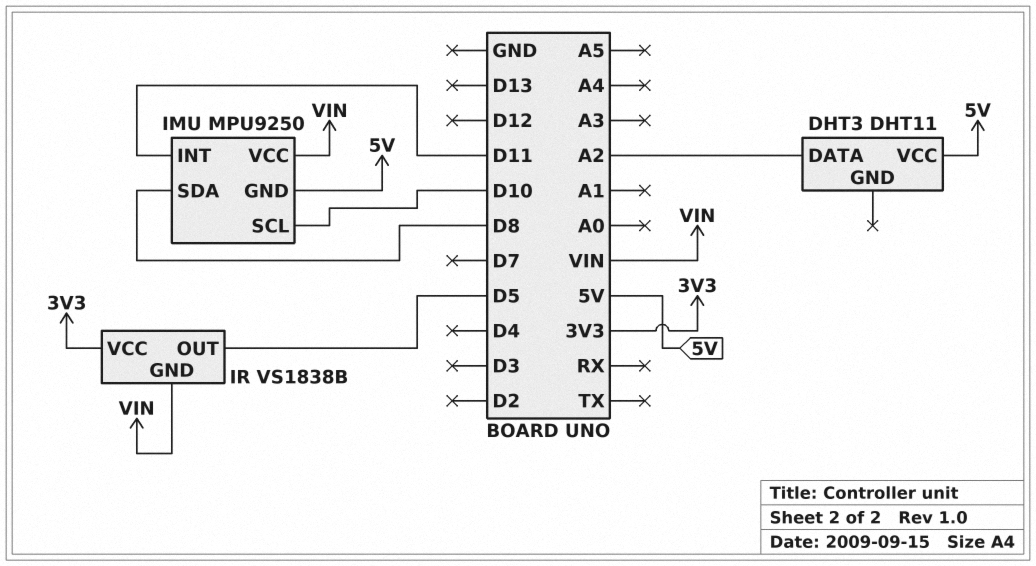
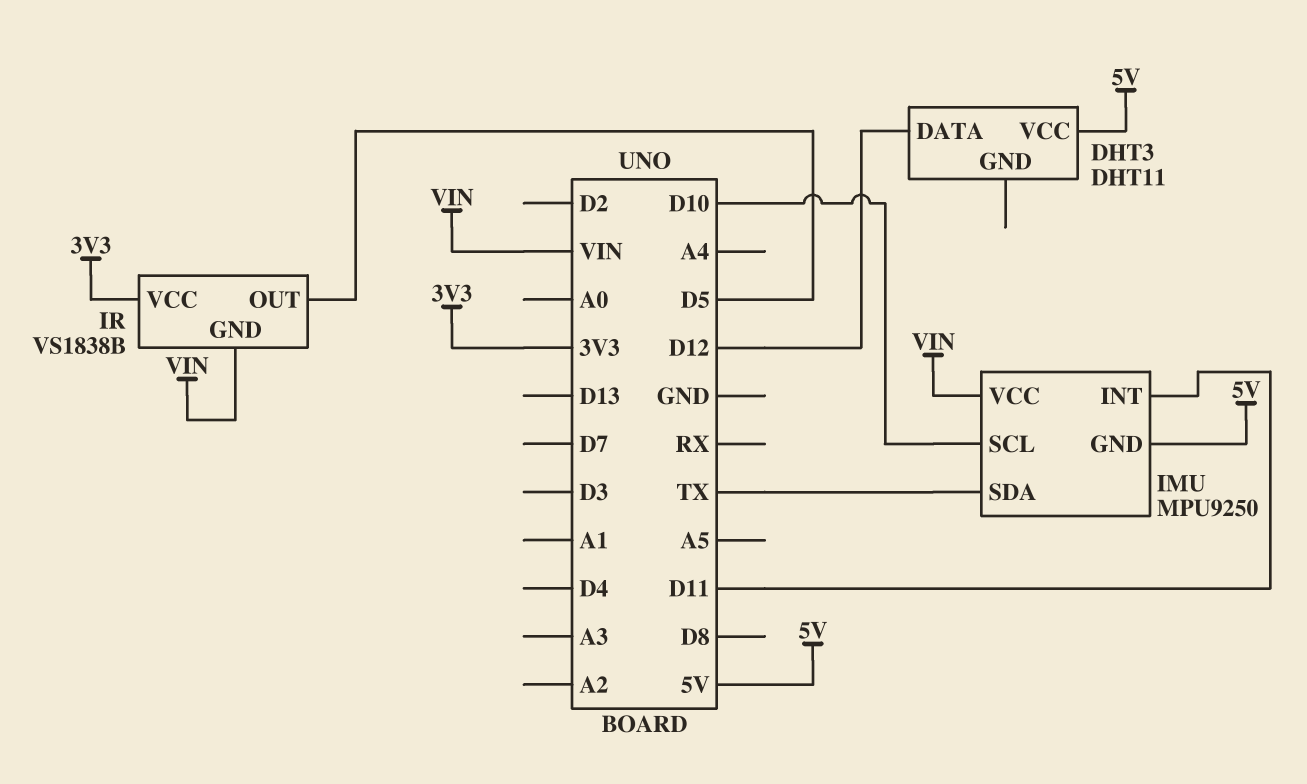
DHT3 pin DATA: A2 -> D12
IMU pin SDA: D8 -> TX

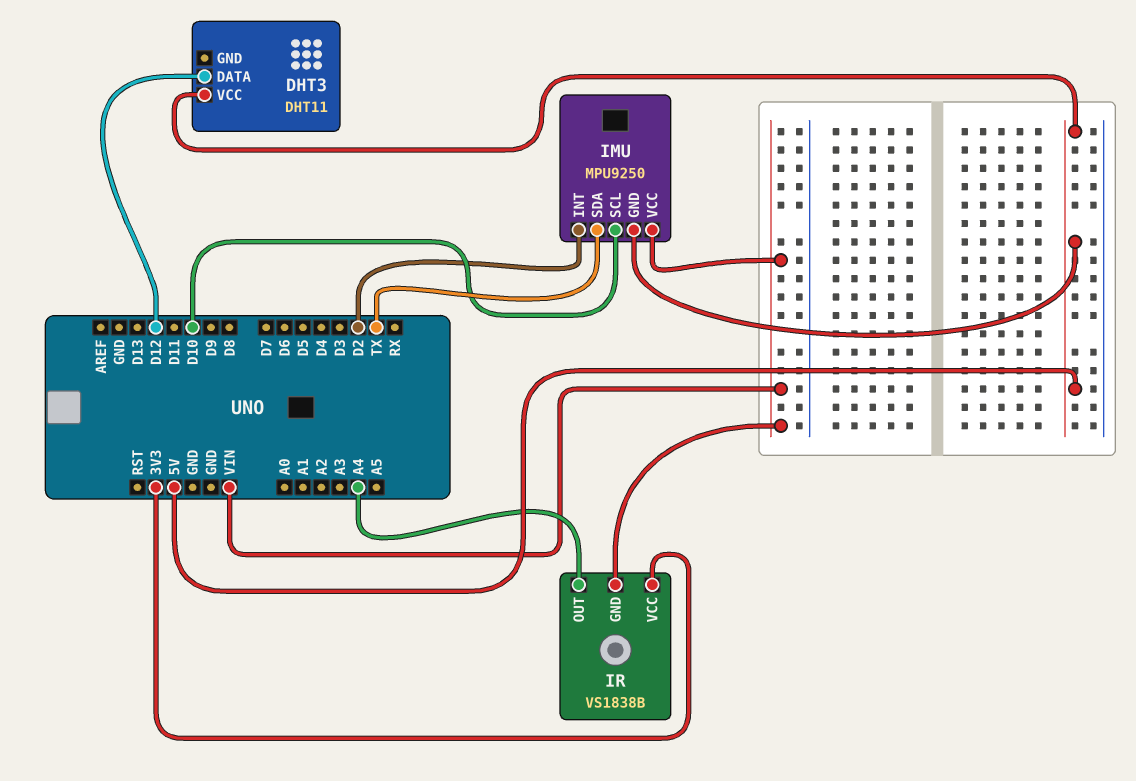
IMU pin INT: D11 -> D2
IR pin OUT: D5 -> A4

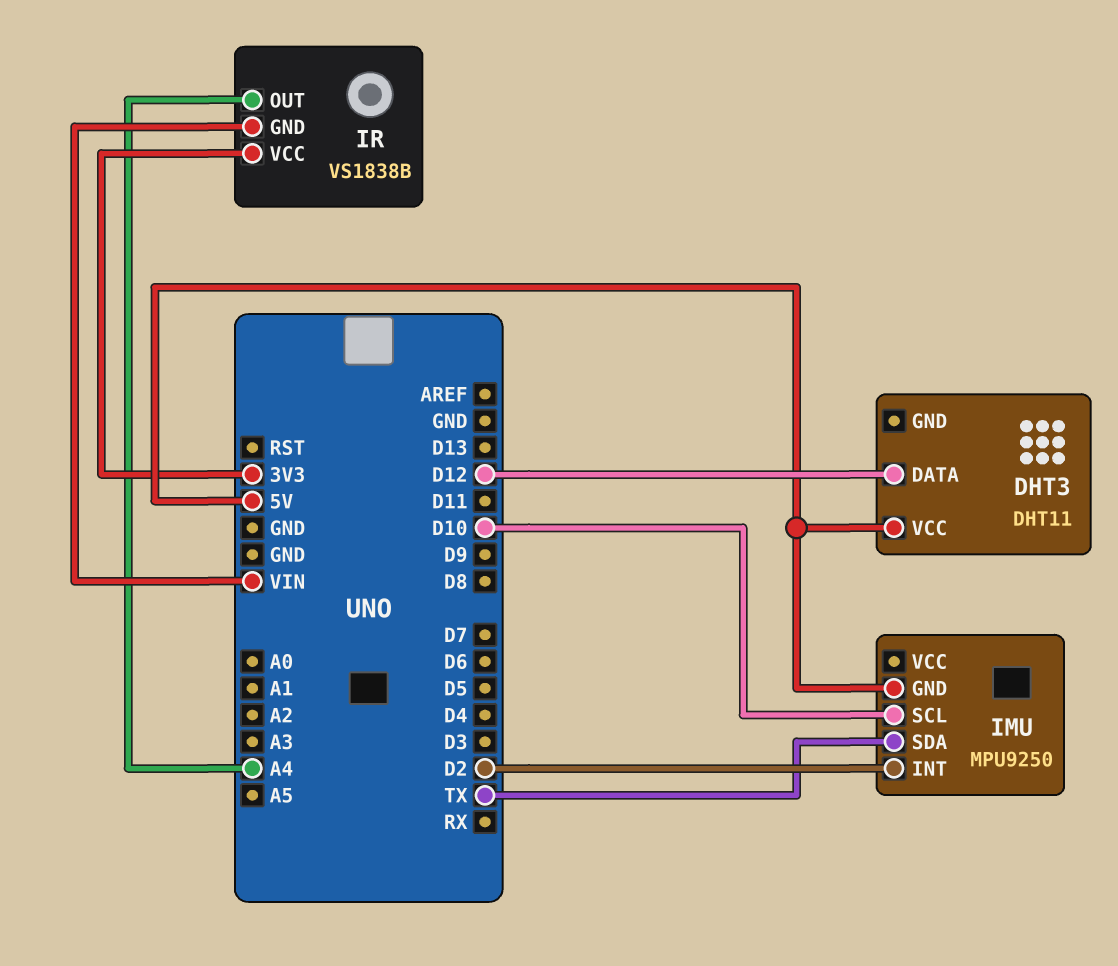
IMU pin VCC: VIN -> none

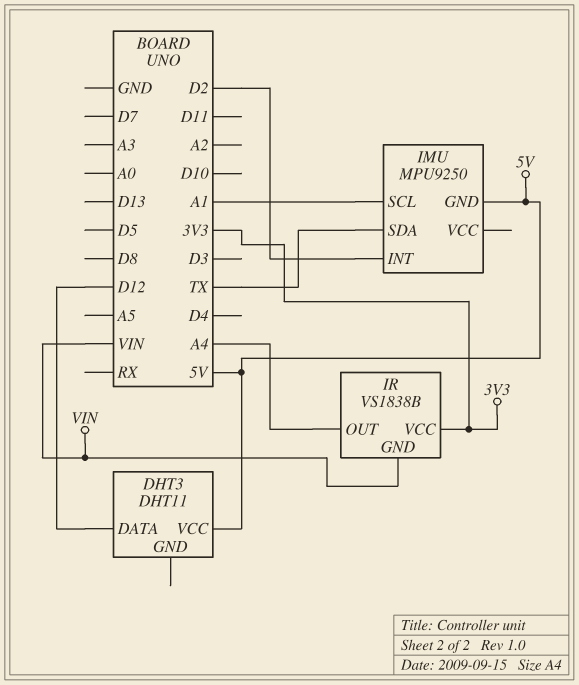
IMU pin SCL: D10 -> A1

